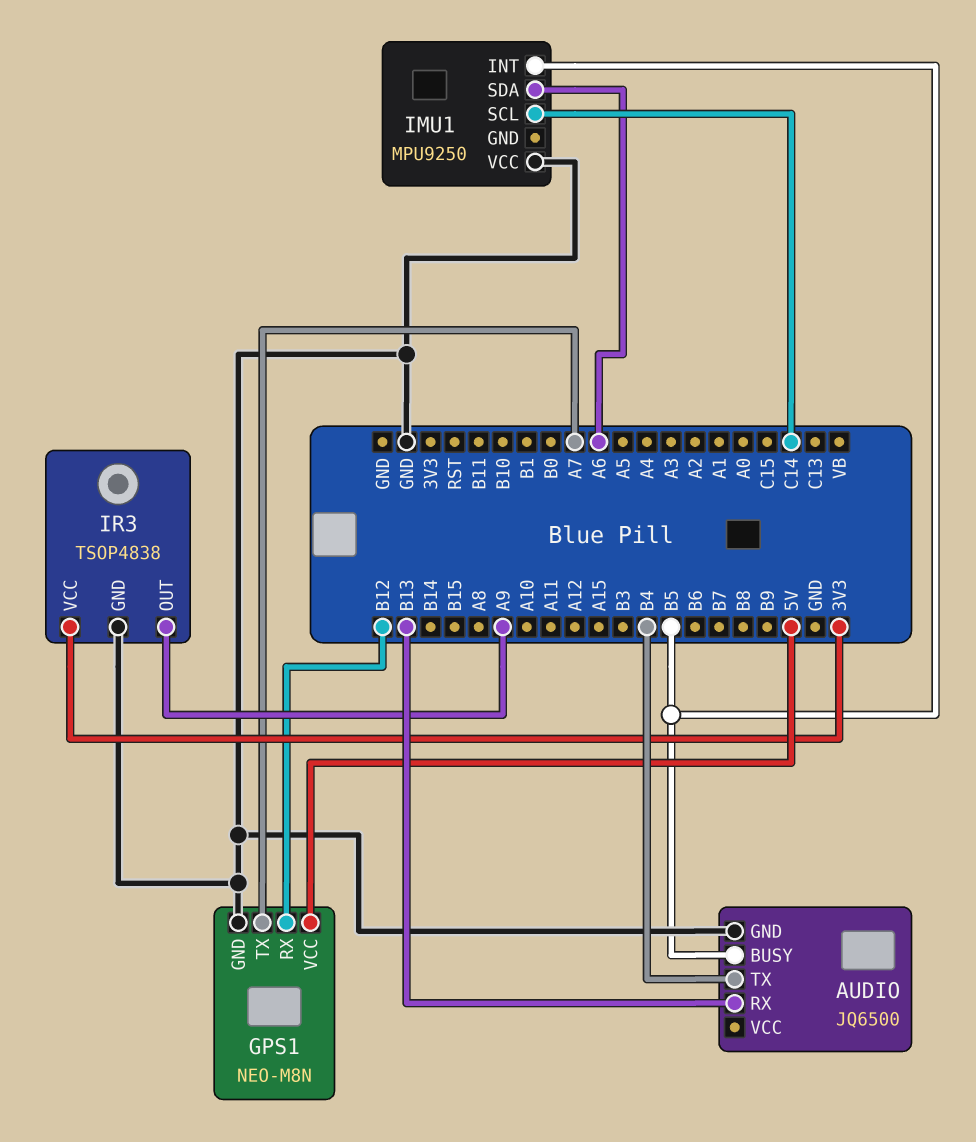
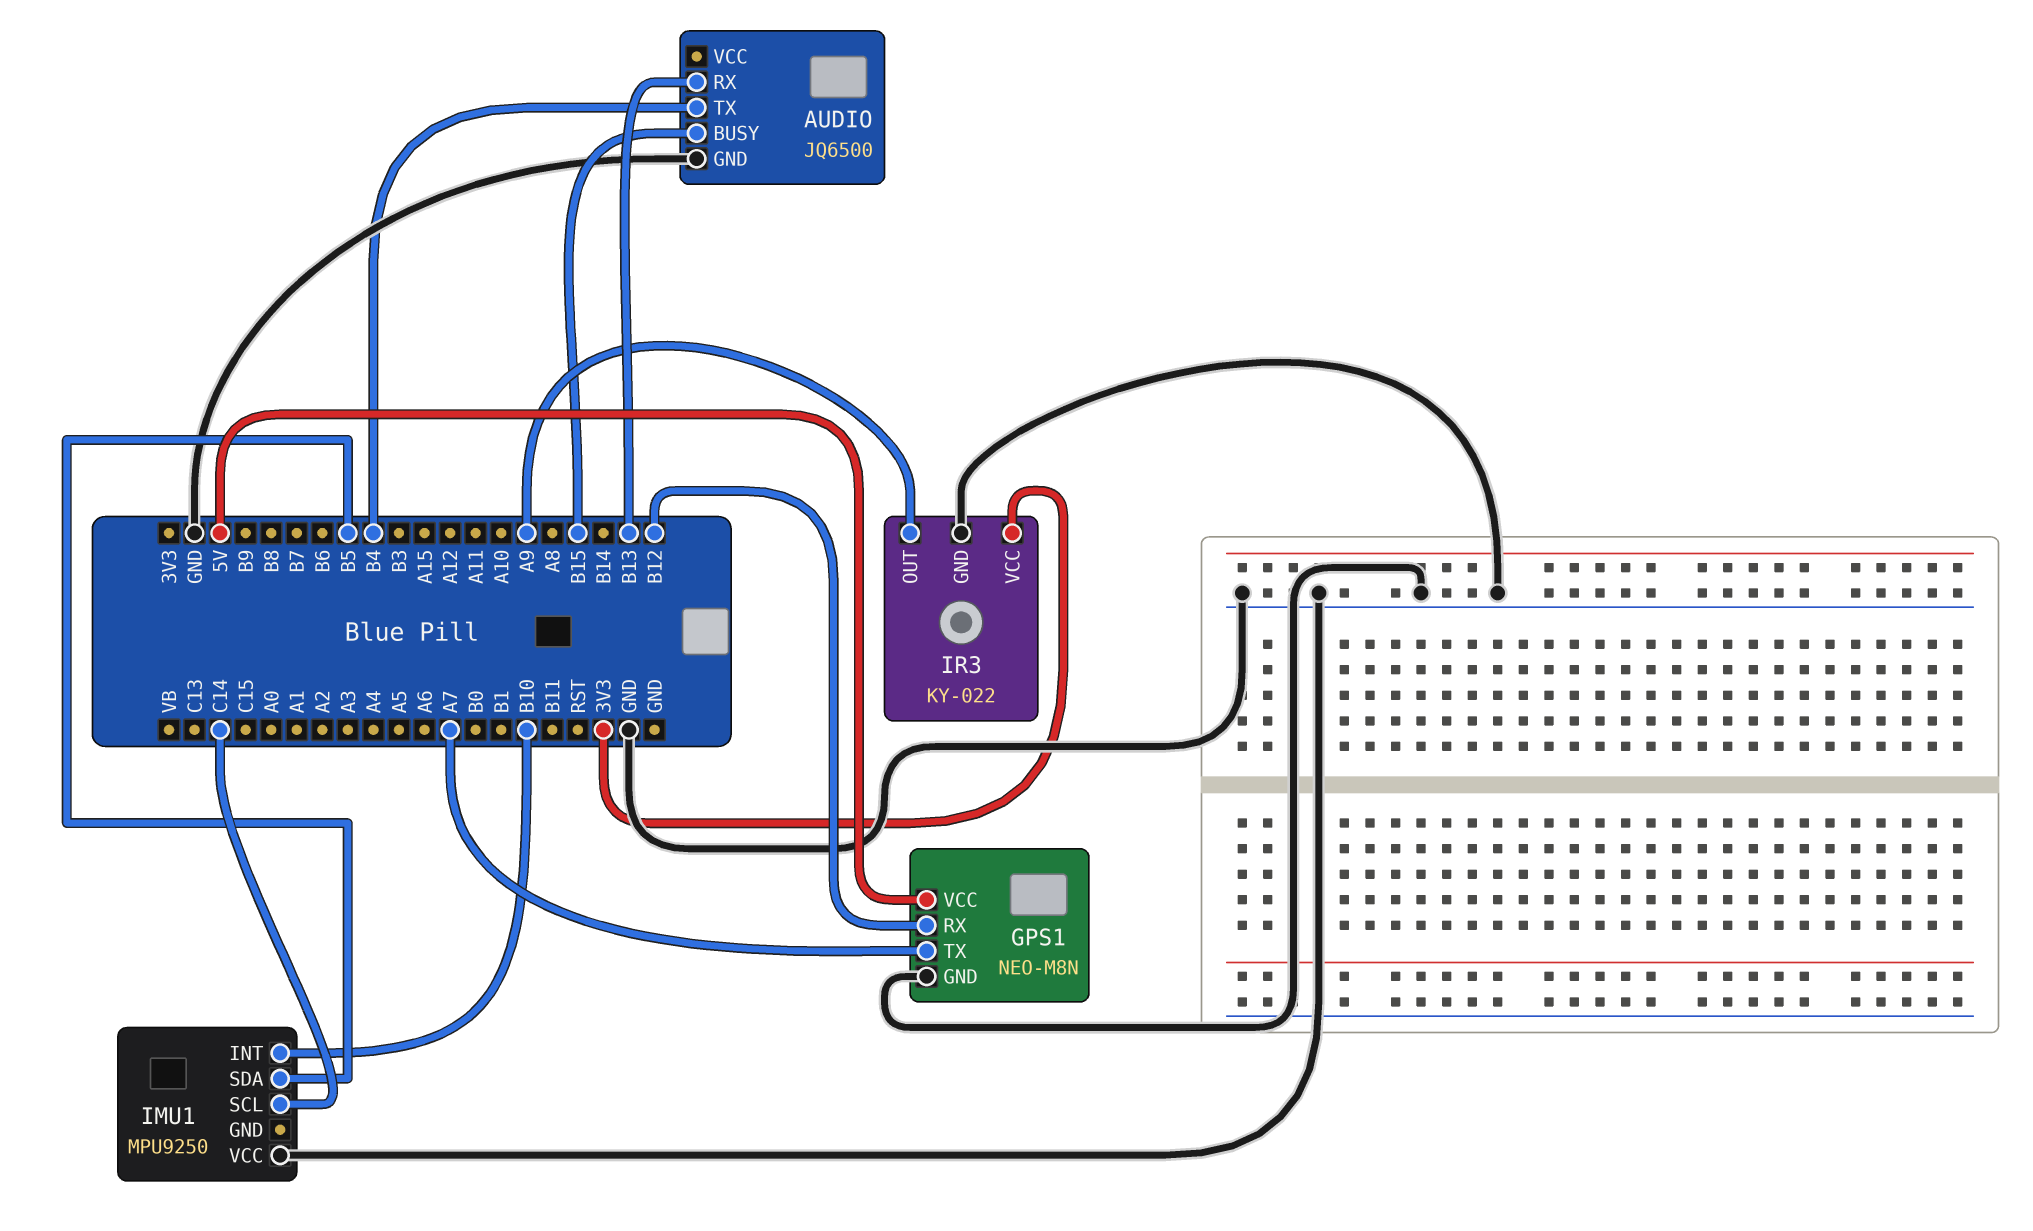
AUDIO pin BUSY: B5 -> B15
IMU1 pin INT: B5 -> B10
IMU1 pin SDA: A6 -> B5
IR3: TSOP4838 -> KY-022

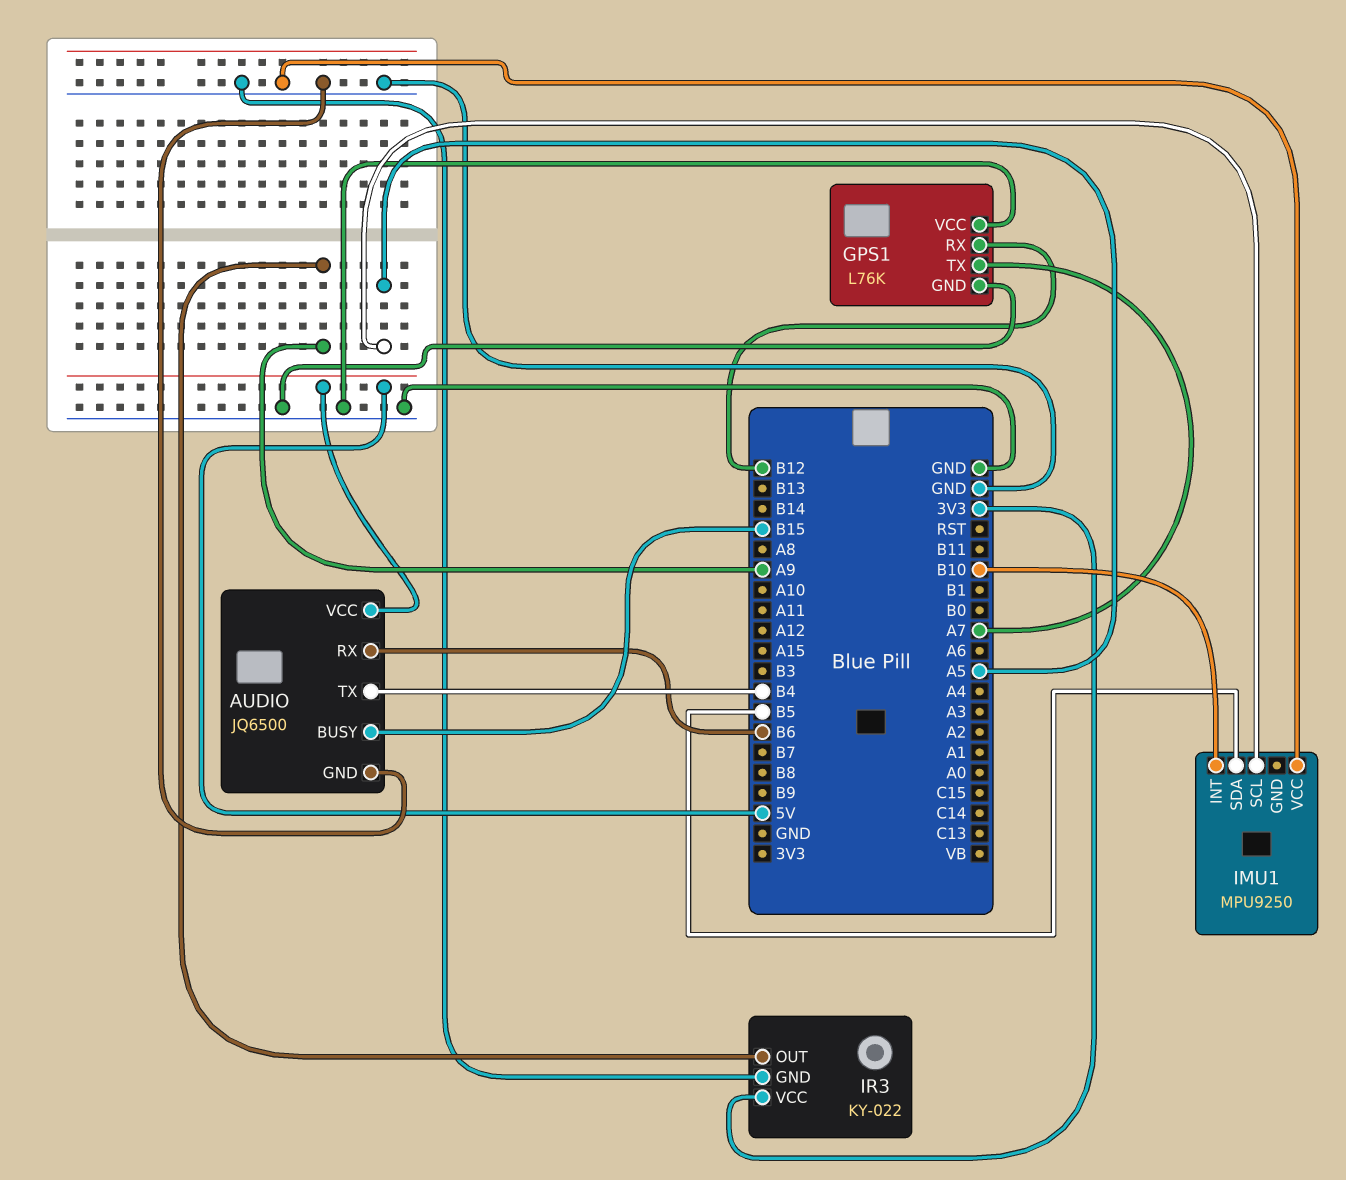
AUDIO pin RX: B13 -> B6
AUDIO pin VCC: none -> 5V
GPS1: NEO-M8N -> L76K
GPS1 pin VCC: 5V -> GND
IMU1 pin SCL: C14 -> A5

